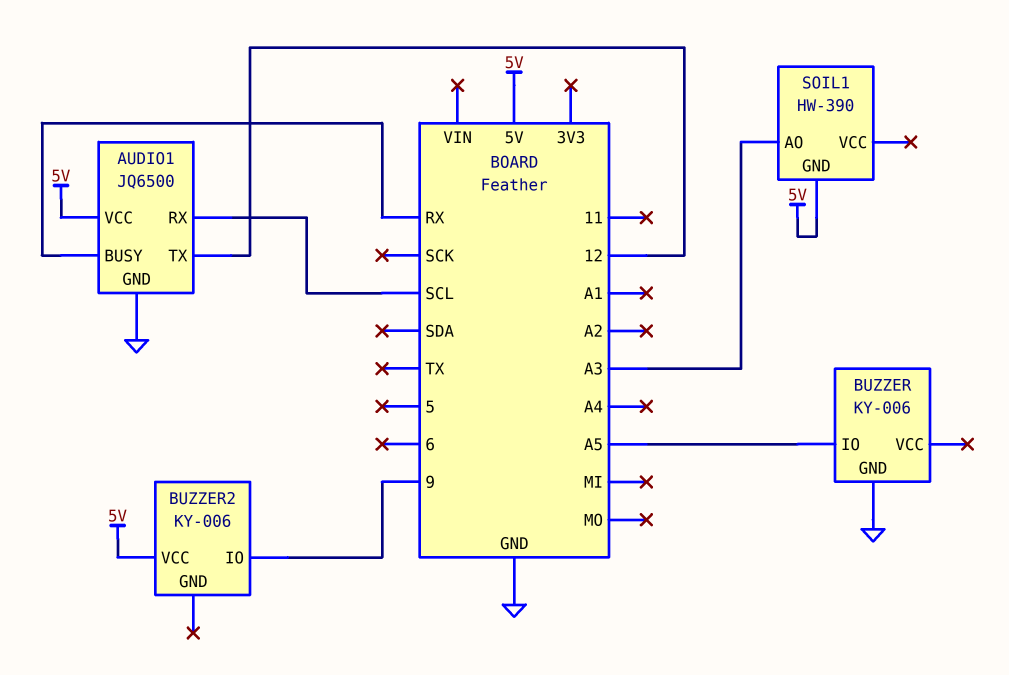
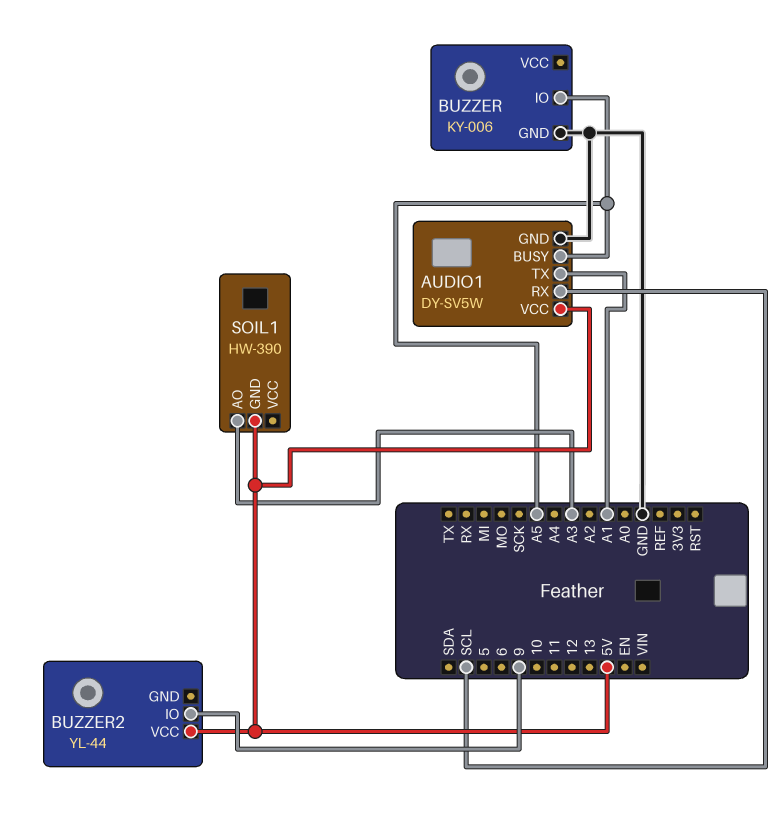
AUDIO1: JQ6500 -> DY-SV5W
AUDIO1 pin BUSY: RX -> A5
AUDIO1 pin TX: 12 -> A1
BUZZER2: KY-006 -> YL-44

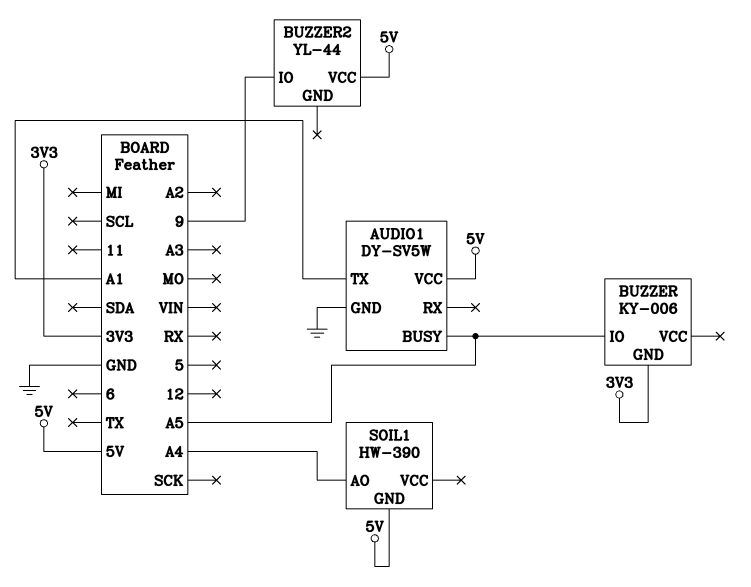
AUDIO1 pin RX: SCL -> none
BUZZER pin GND: GND -> 3V3
SOIL1 pin AO: A3 -> A4

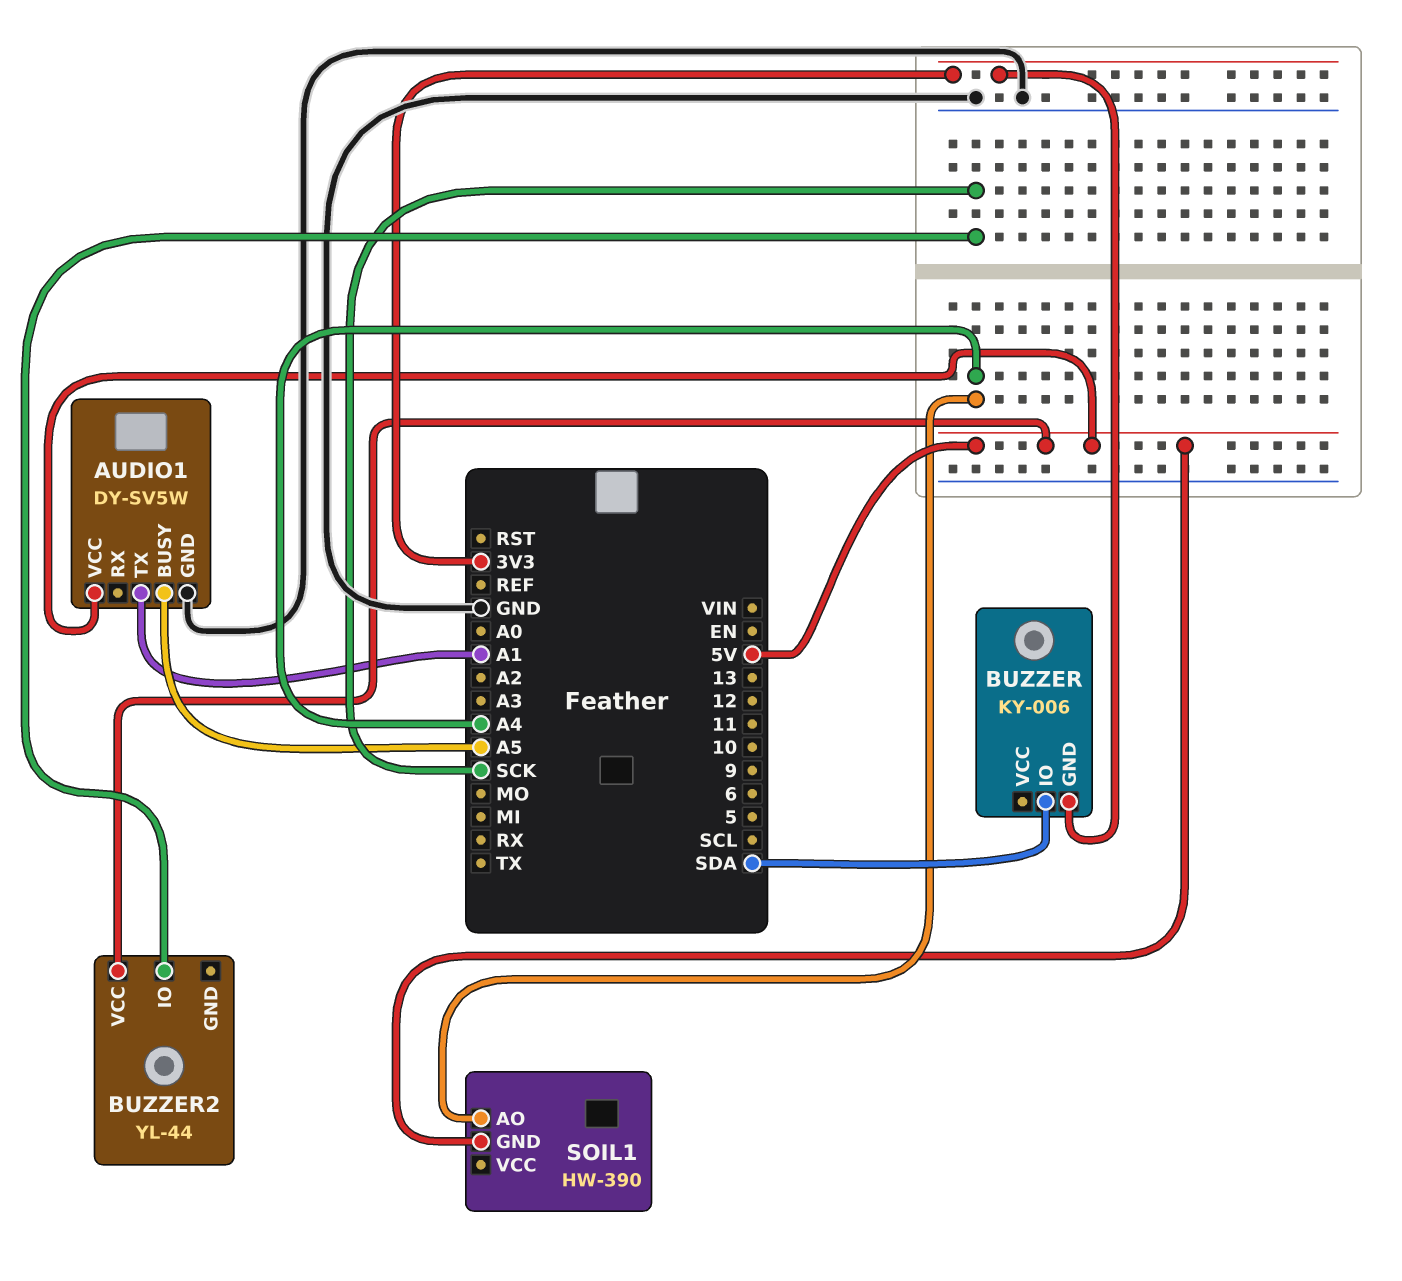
BUZZER pin IO: A5 -> SDA
BUZZER2 pin IO: 9 -> SCK

